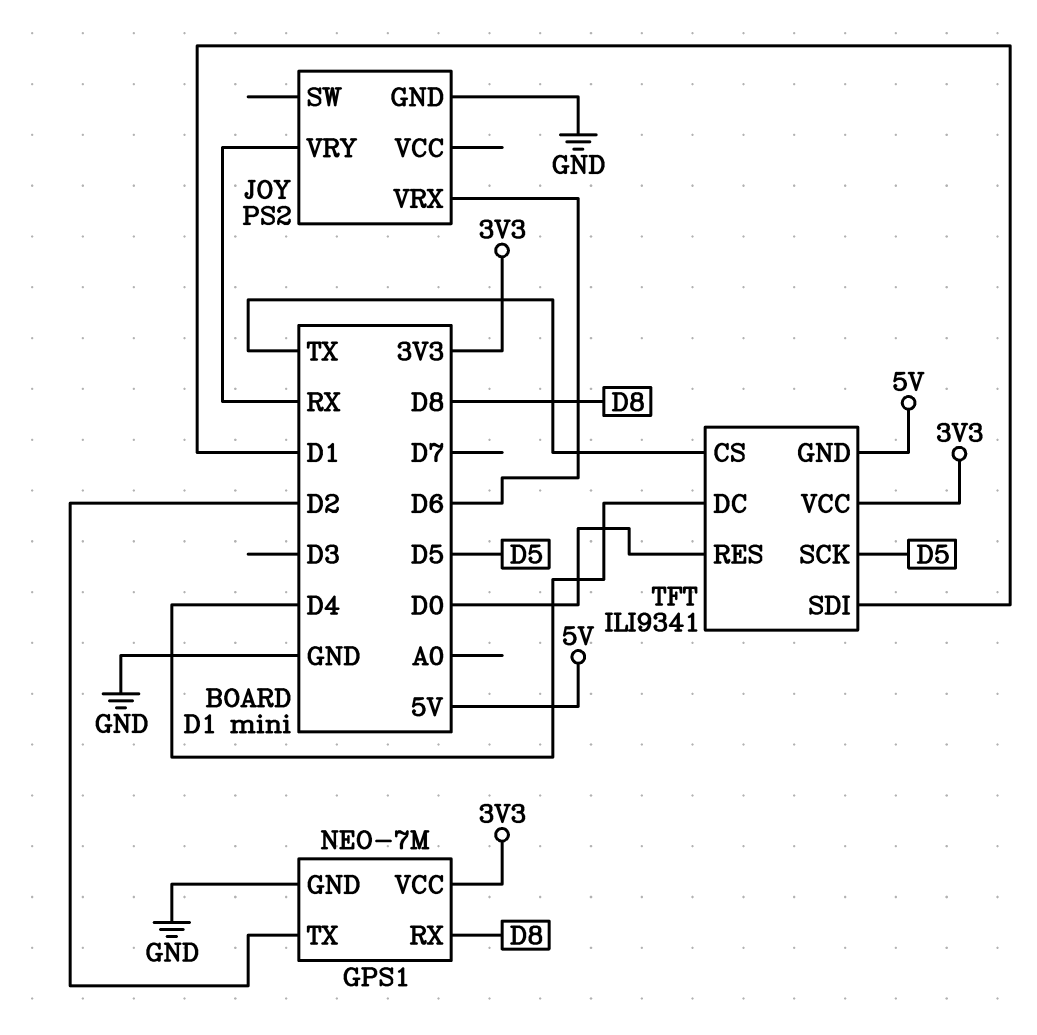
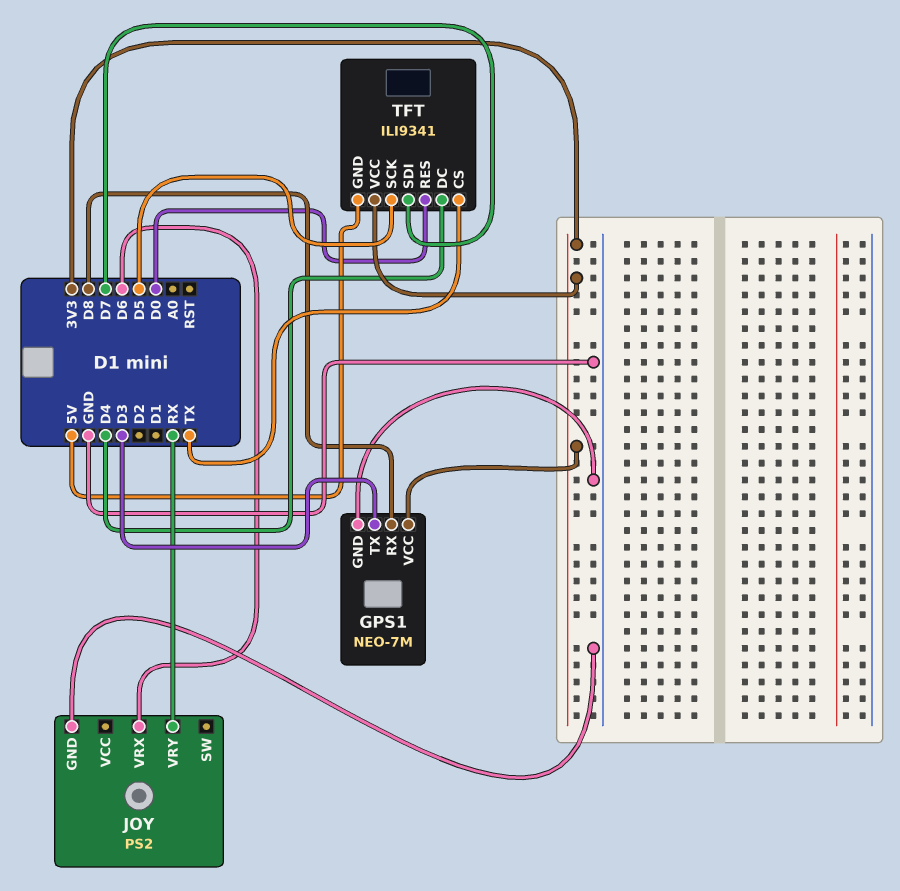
GPS1 pin TX: D2 -> D3
TFT pin SDI: D1 -> D7

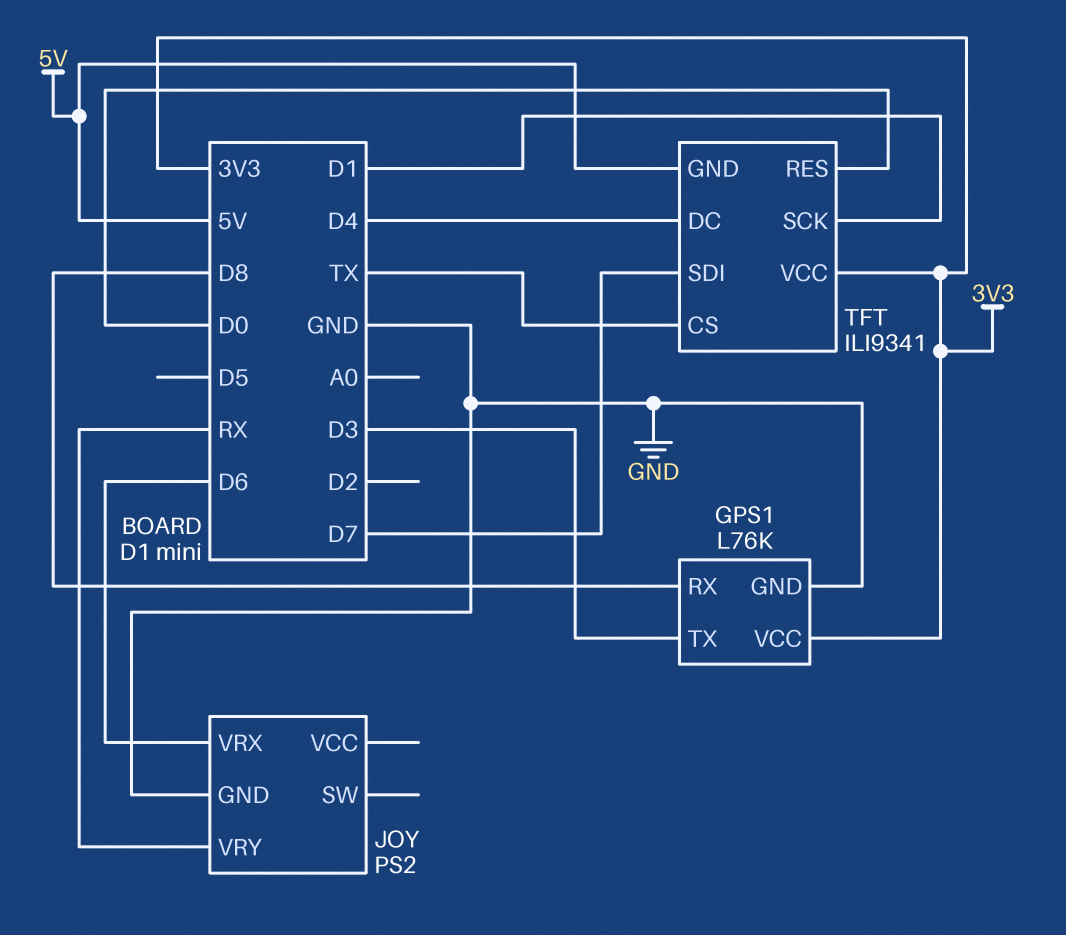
GPS1: NEO-7M -> L76K
TFT pin SCK: D5 -> D1

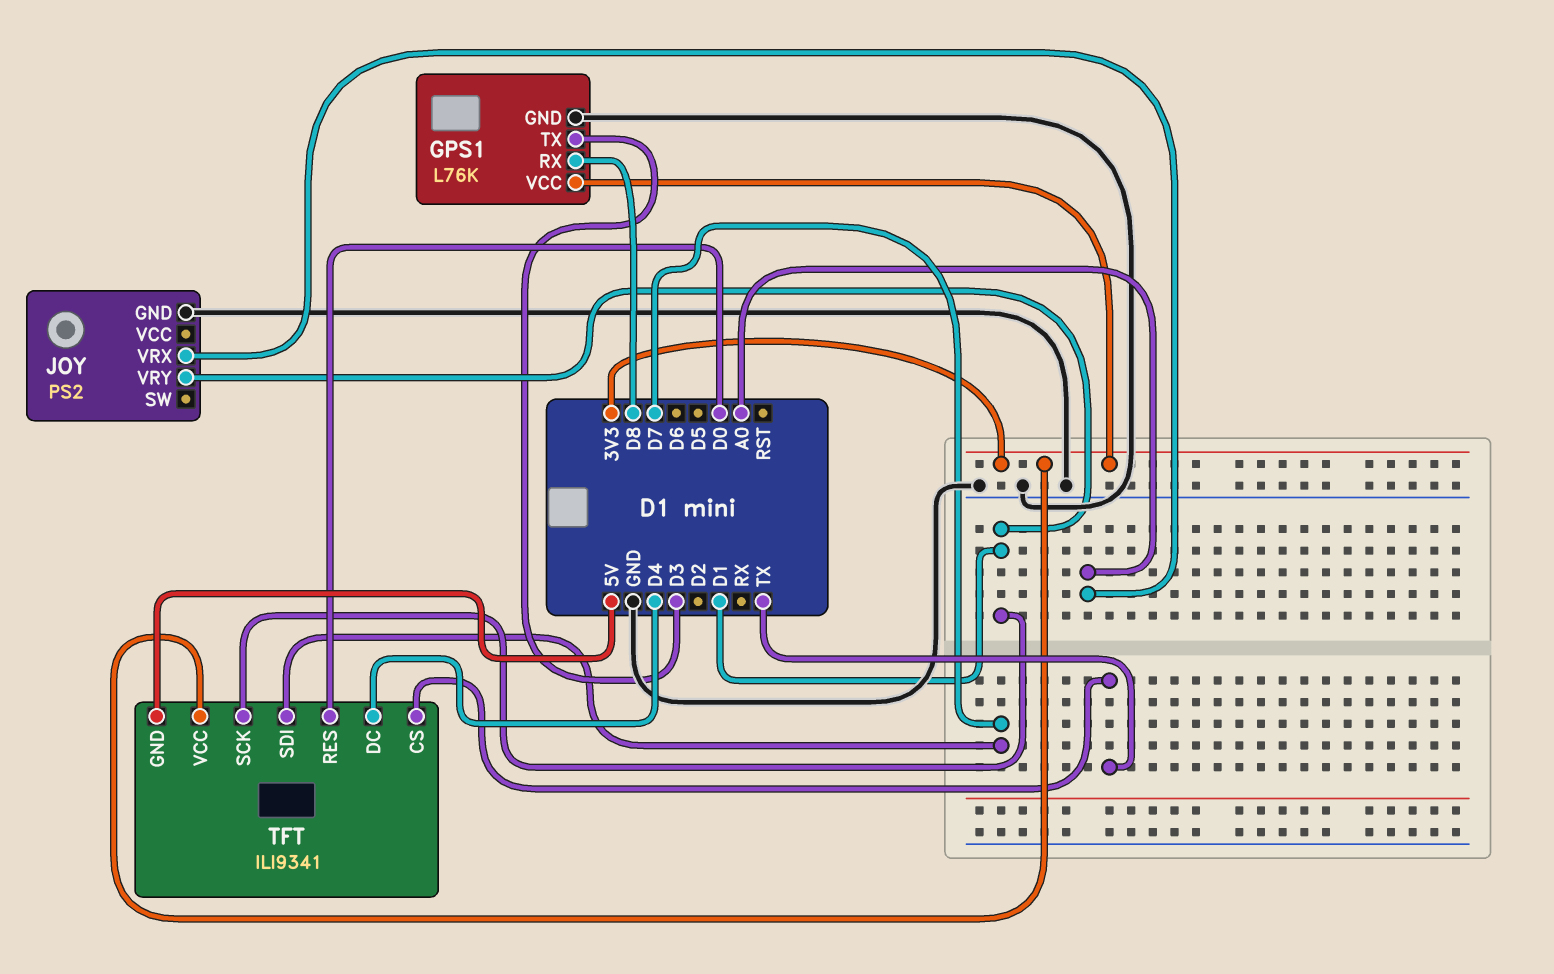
JOY pin VRX: D6 -> A0
JOY pin VRY: RX -> D1

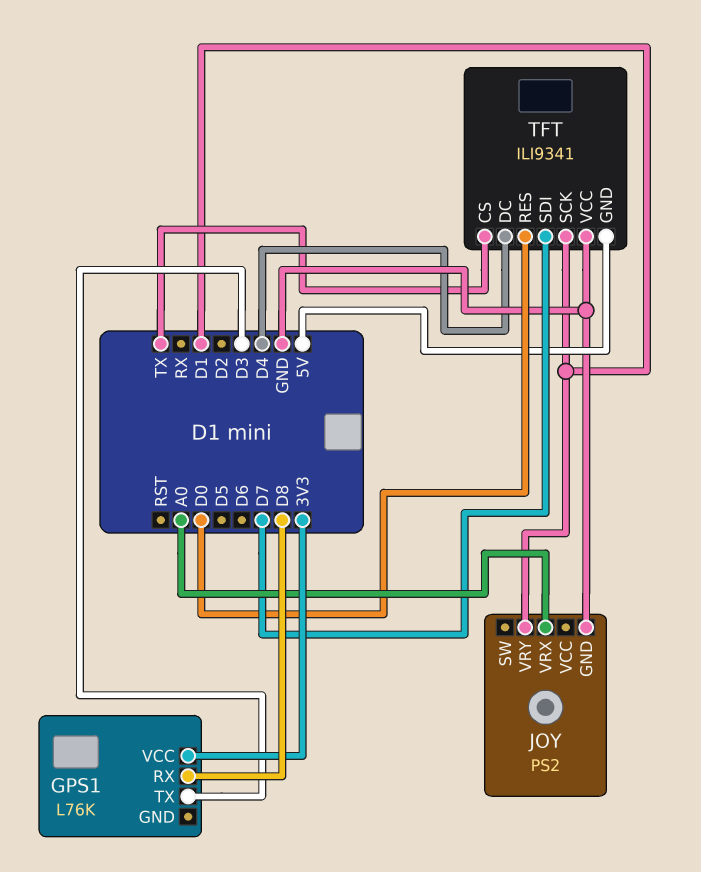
GPS1 pin GND: GND -> none
TFT pin VCC: 3V3 -> GND

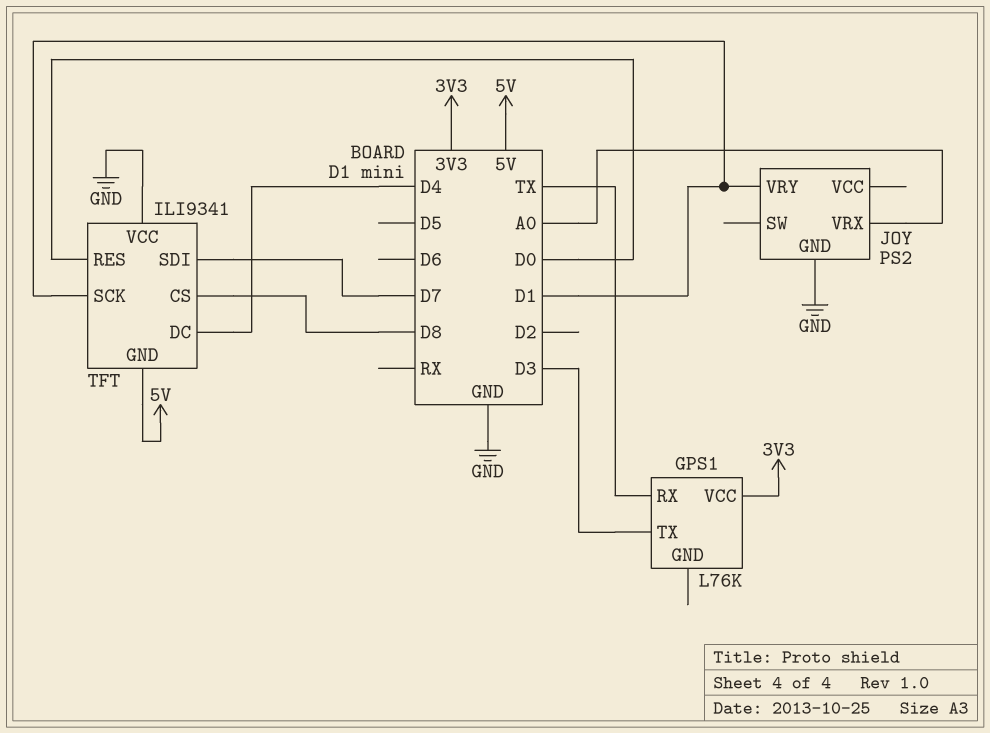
GPS1 pin RX: D8 -> TX
TFT pin CS: TX -> D8

